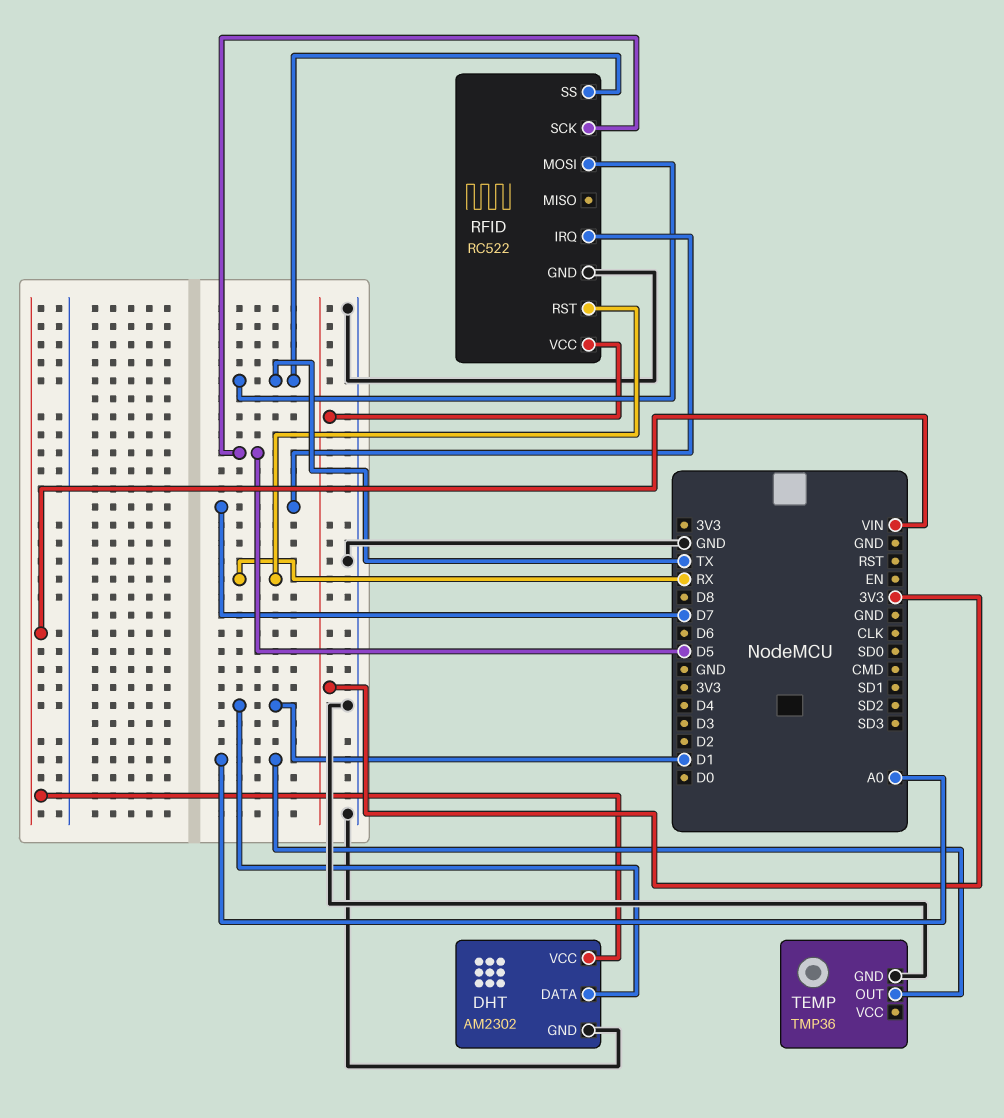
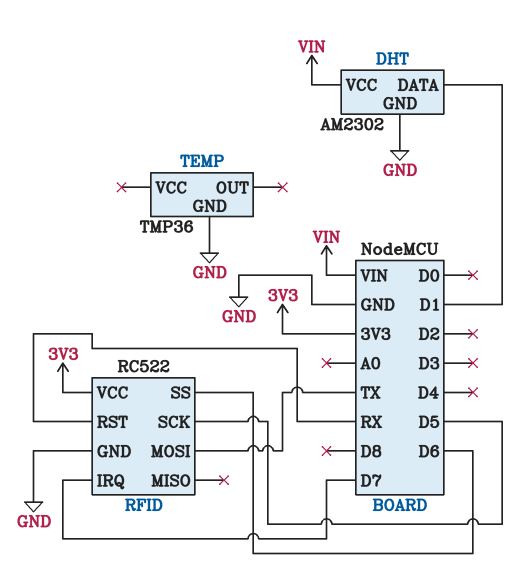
RFID pin SS: TX -> D6
TEMP pin OUT: A0 -> none

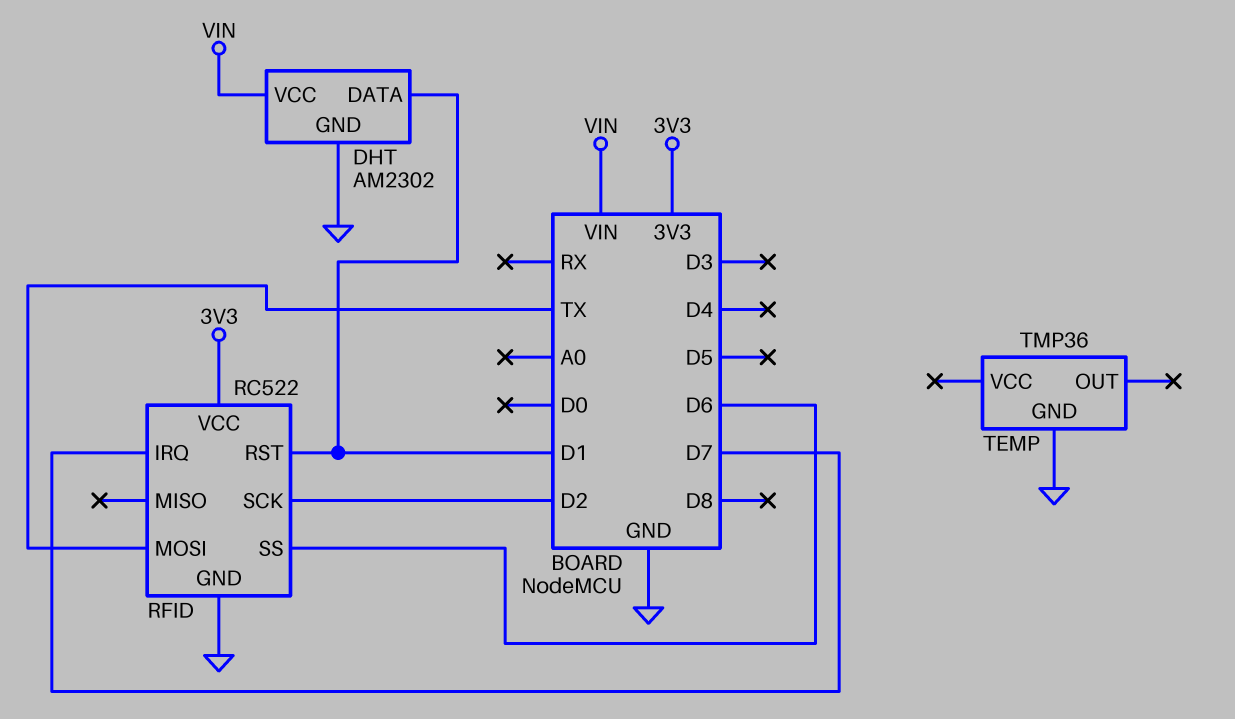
RFID pin RST: RX -> D1
RFID pin SCK: D5 -> D2

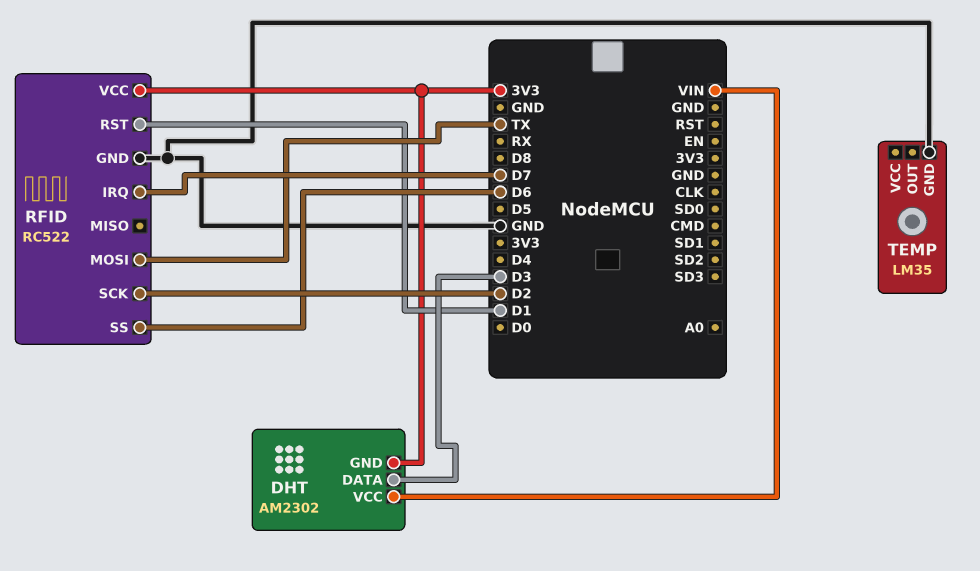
DHT pin DATA: D1 -> D3
DHT pin GND: GND -> 3V3
TEMP: TMP36 -> LM35

